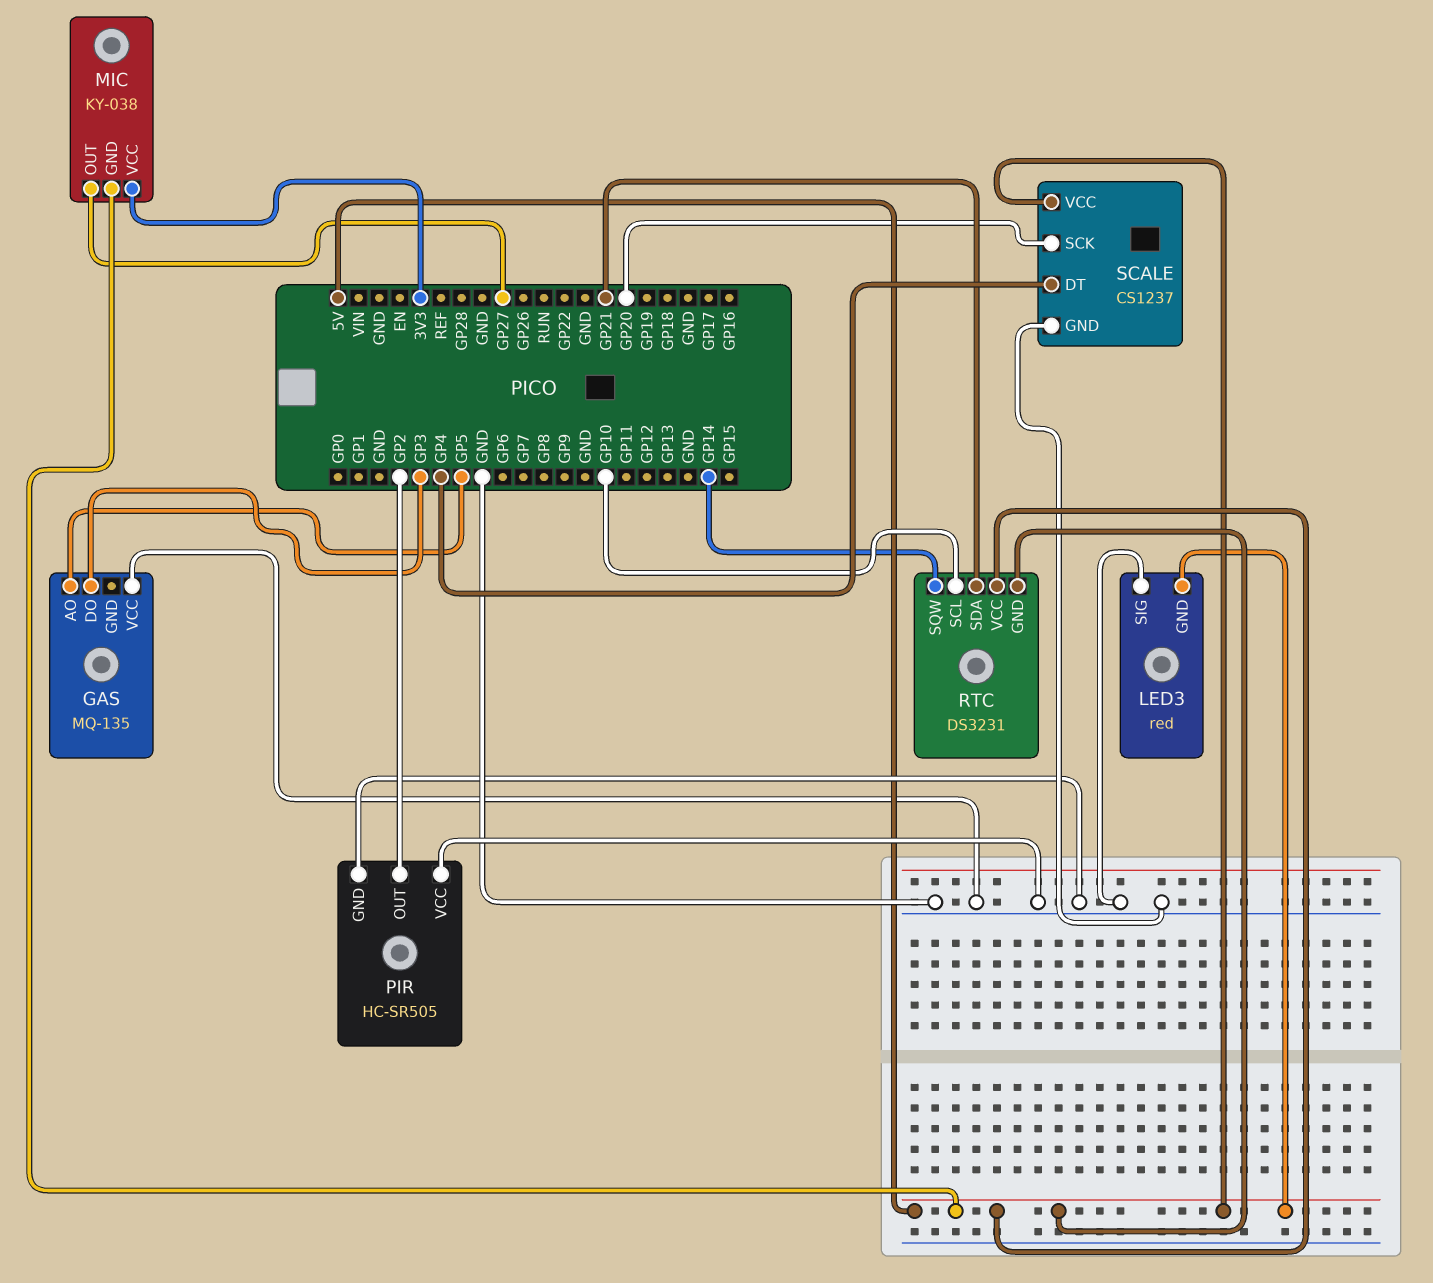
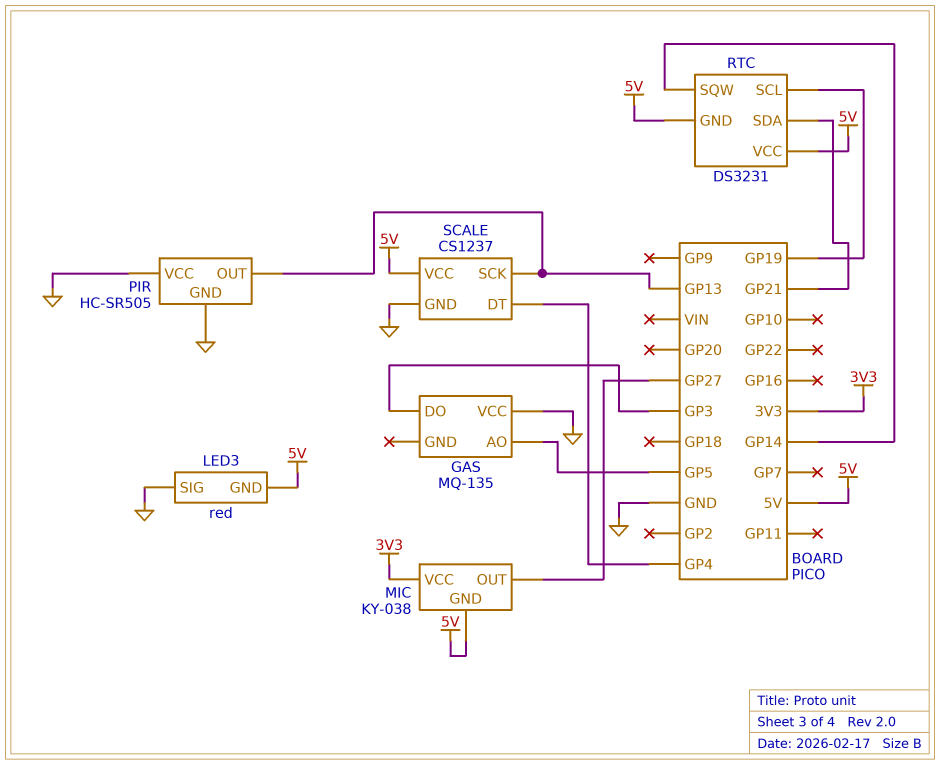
PIR pin OUT: GP2 -> GP13
RTC pin SCL: GP10 -> GP19
SCALE pin SCK: GP20 -> GP13

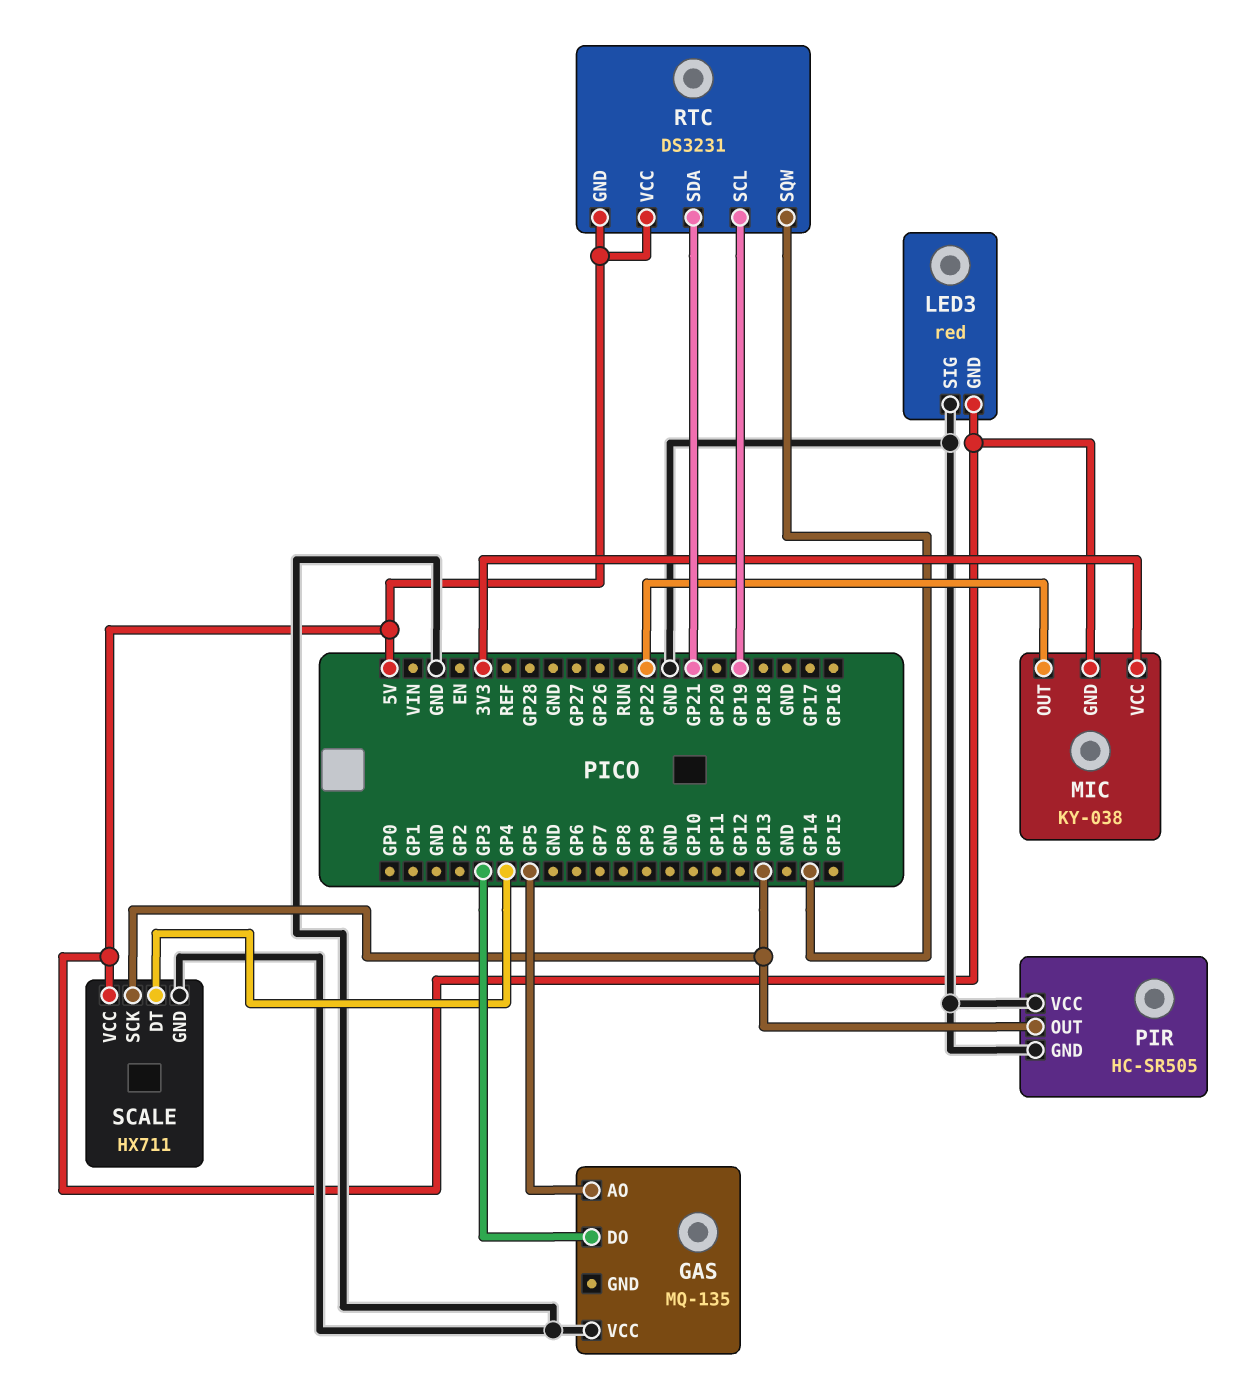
MIC pin OUT: GP27 -> GP22
SCALE: CS1237 -> HX711

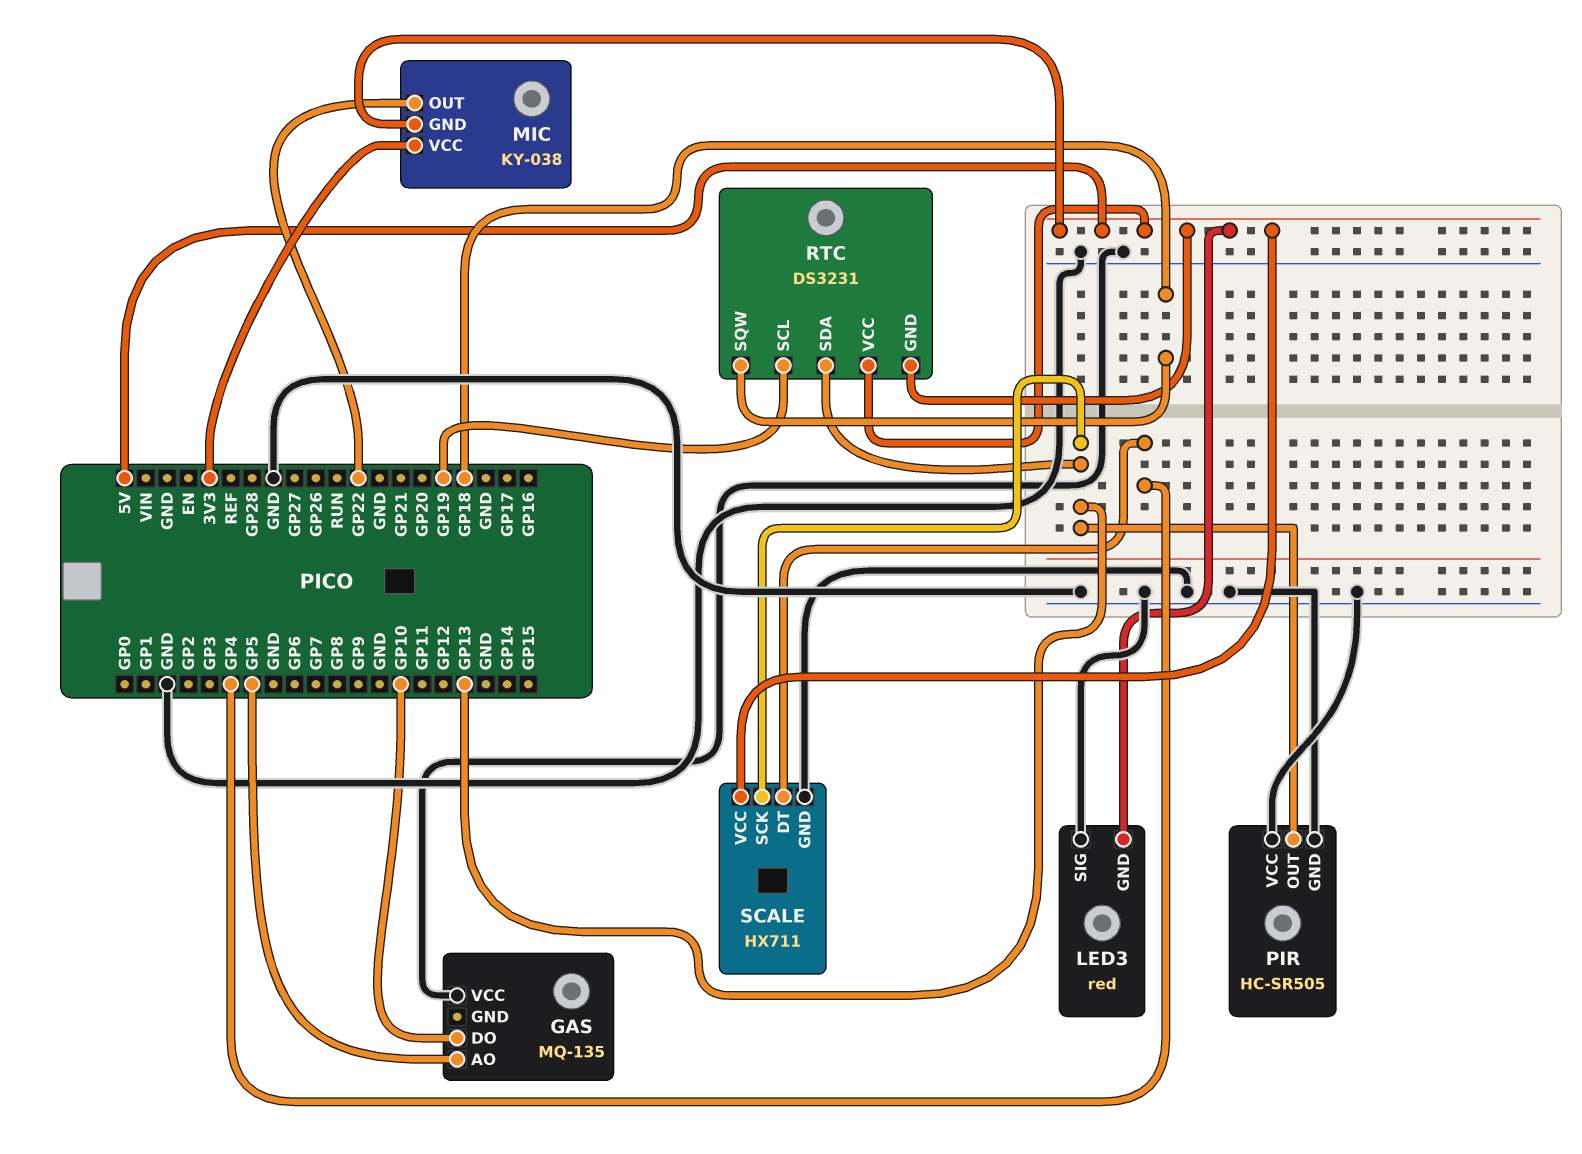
GAS pin DO: GP3 -> GP10
RTC pin SDA: GP21 -> GP13
RTC pin SQW: GP14 -> GP18

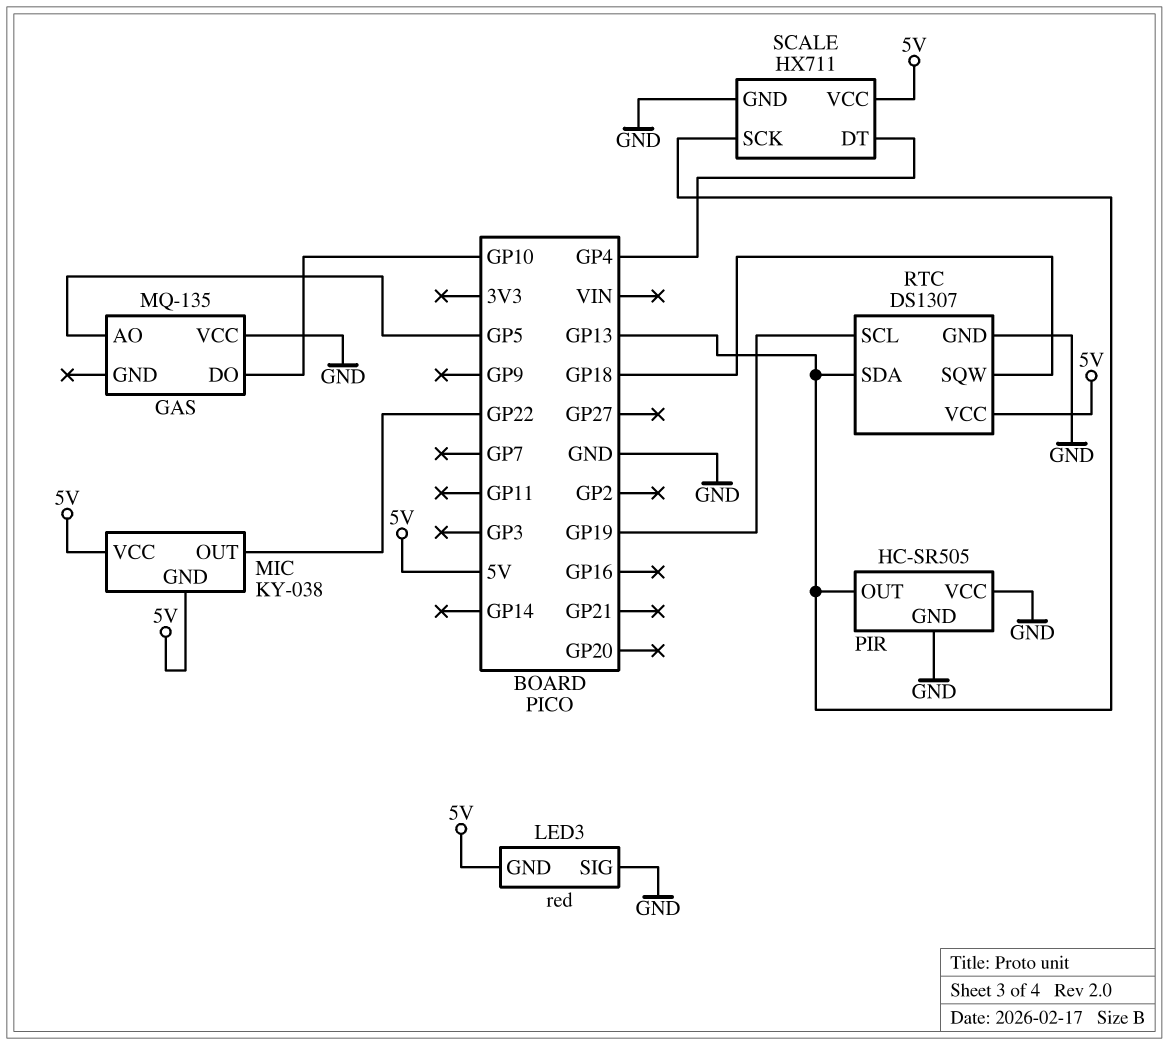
MIC pin VCC: 3V3 -> 5V
RTC: DS3231 -> DS1307
RTC pin GND: 5V -> GND

